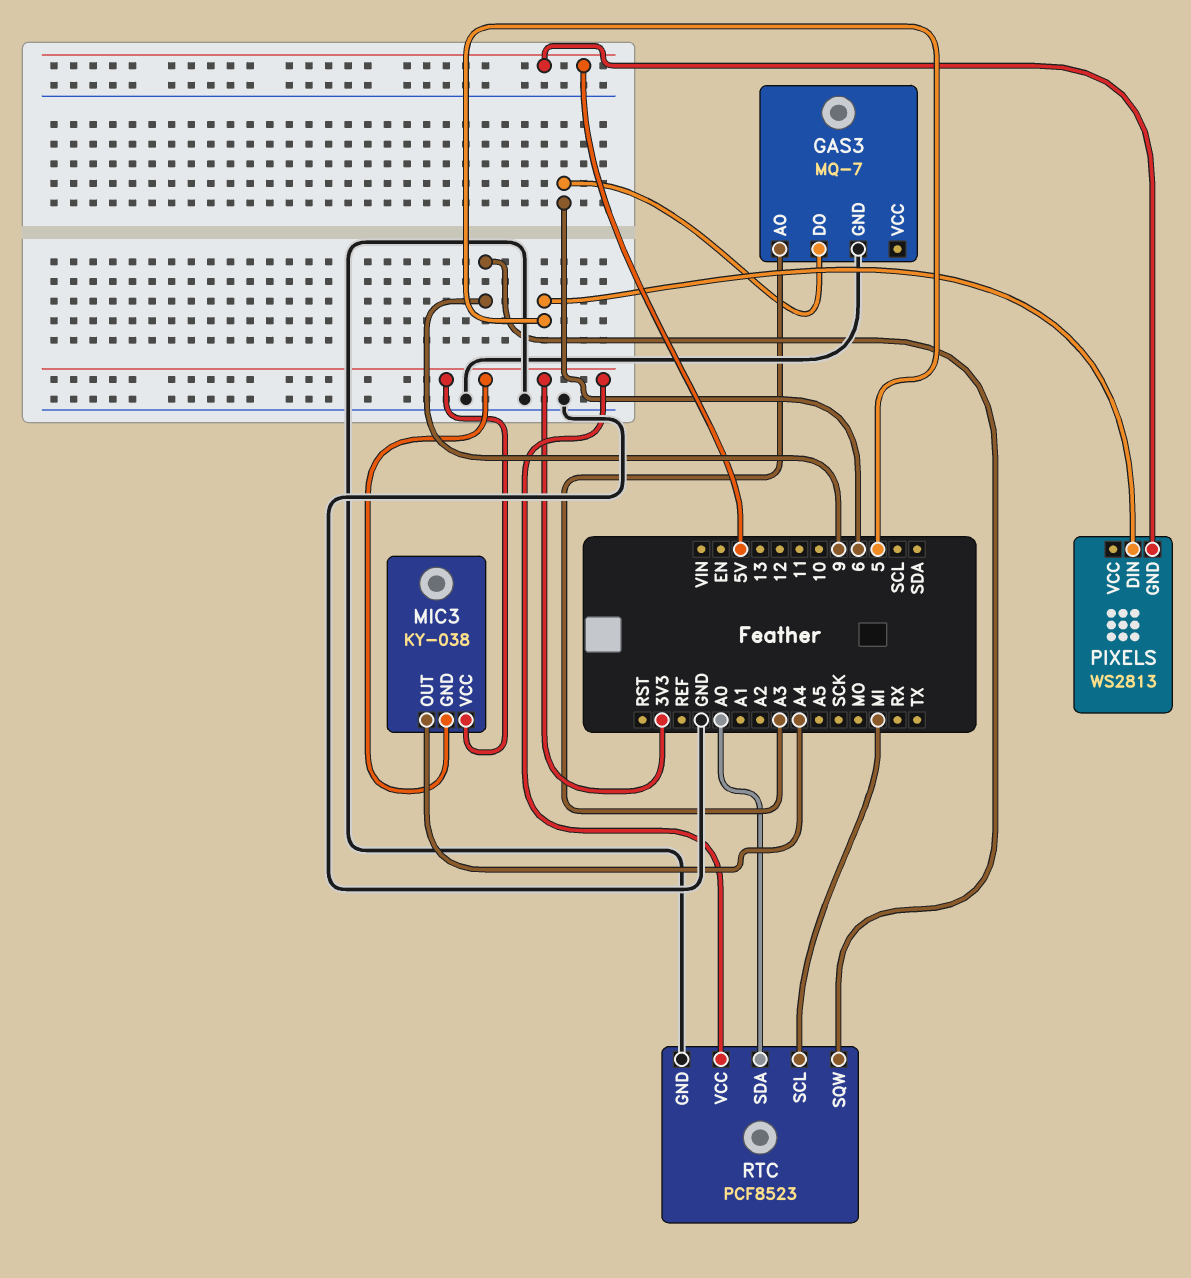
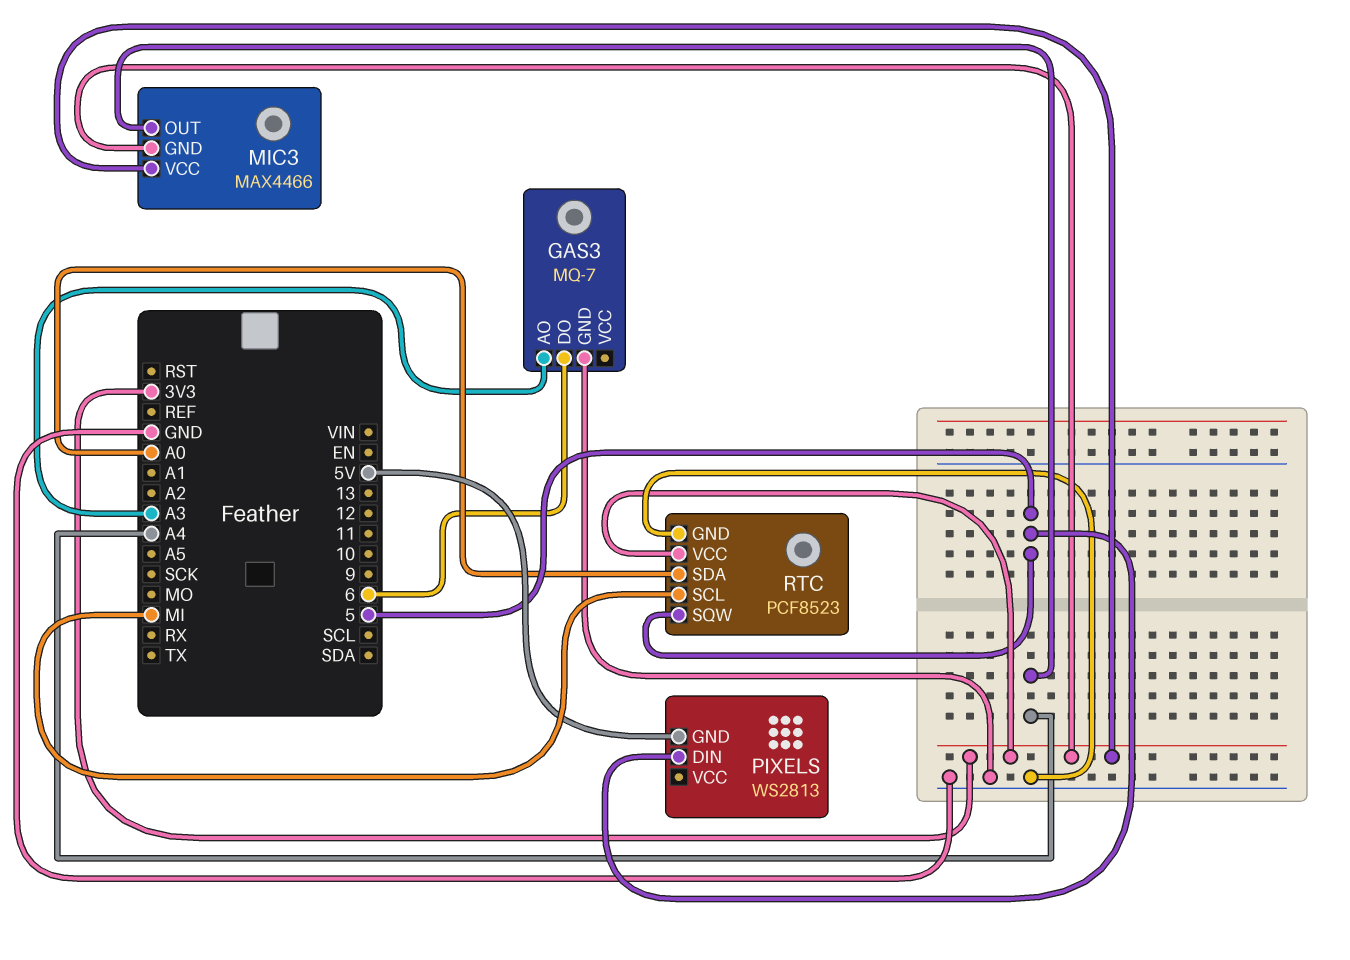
MIC3: KY-038 -> MAX4466
RTC pin SQW: 9 -> 5

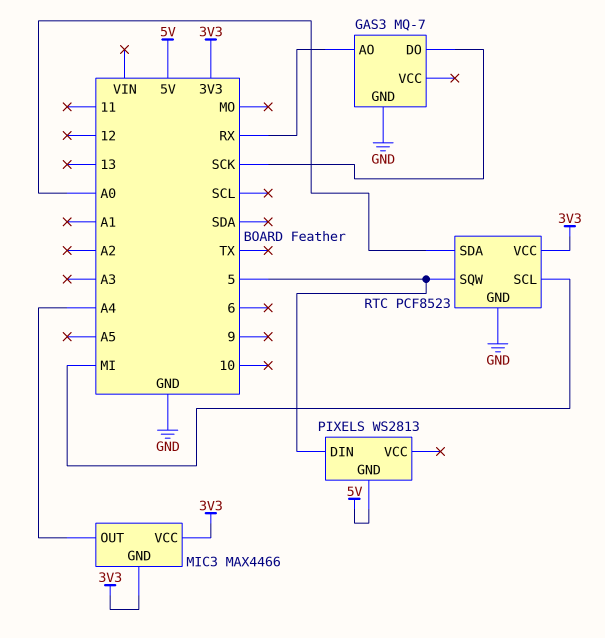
GAS3 pin AO: A3 -> RX
GAS3 pin DO: 6 -> SCK

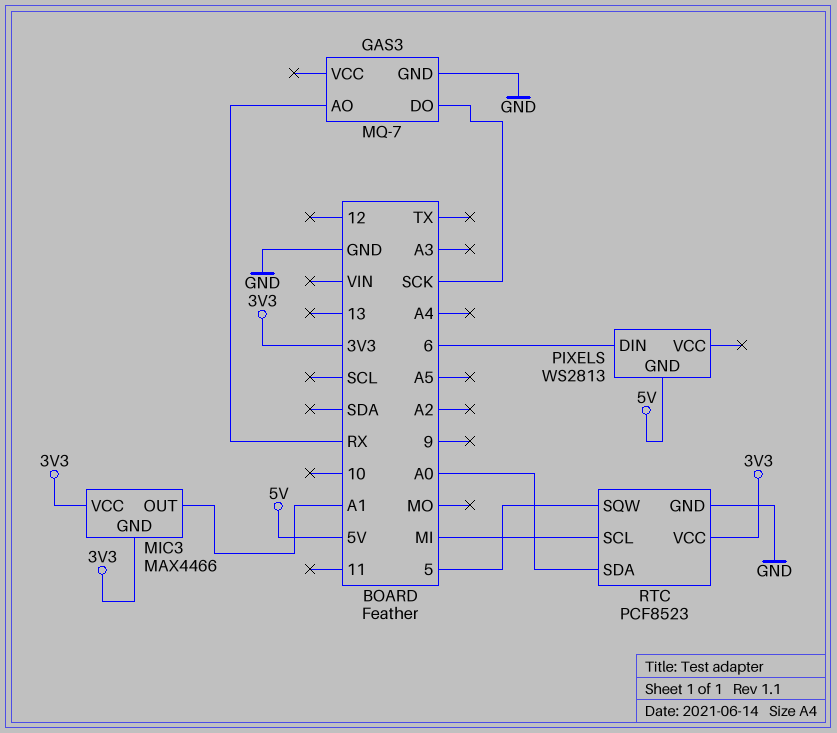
MIC3 pin OUT: A4 -> A1
PIXELS pin DIN: 5 -> 6

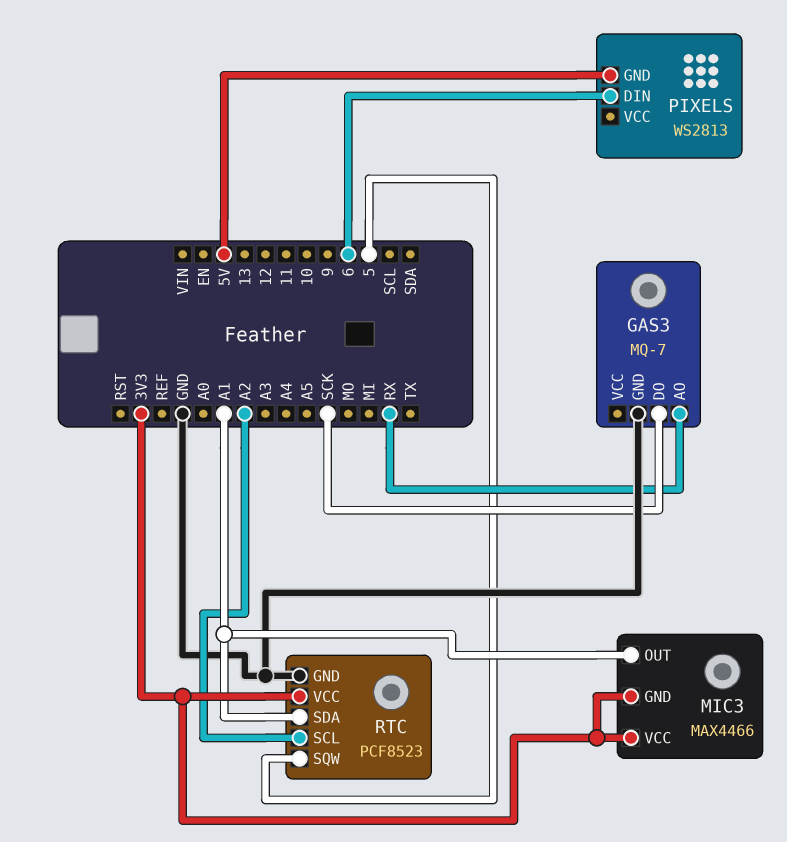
RTC pin SCL: MI -> A2
RTC pin SDA: A0 -> A1

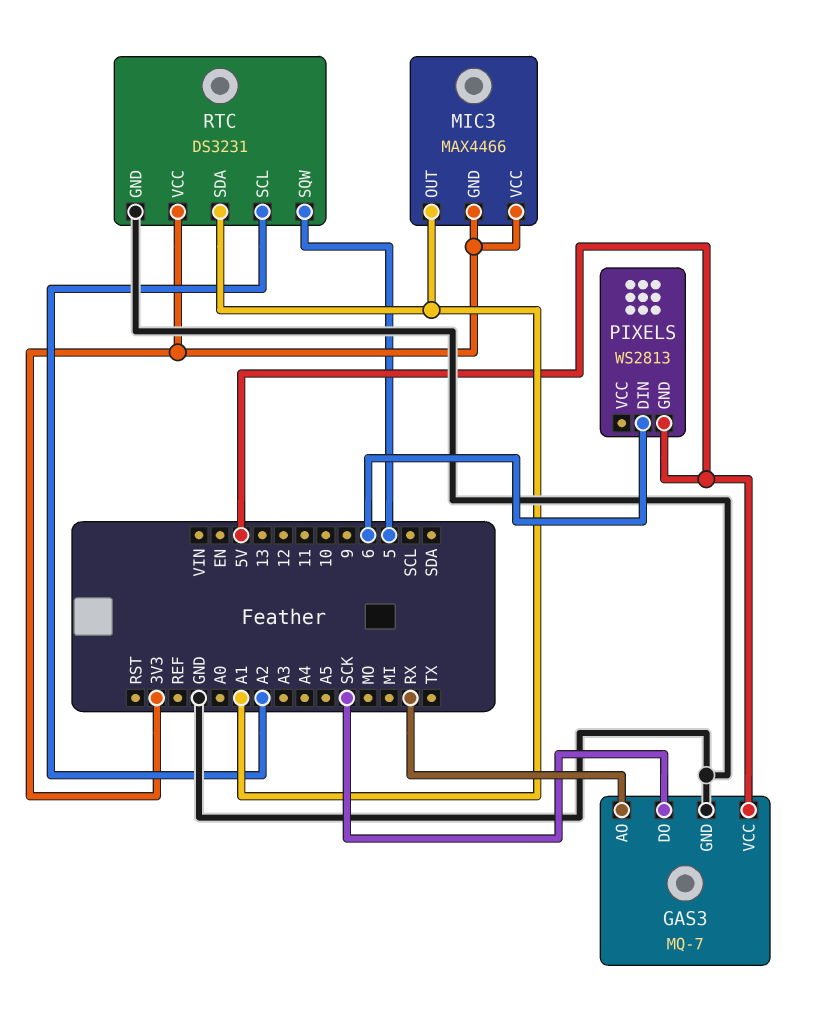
GAS3 pin VCC: none -> 5V
RTC: PCF8523 -> DS3231

